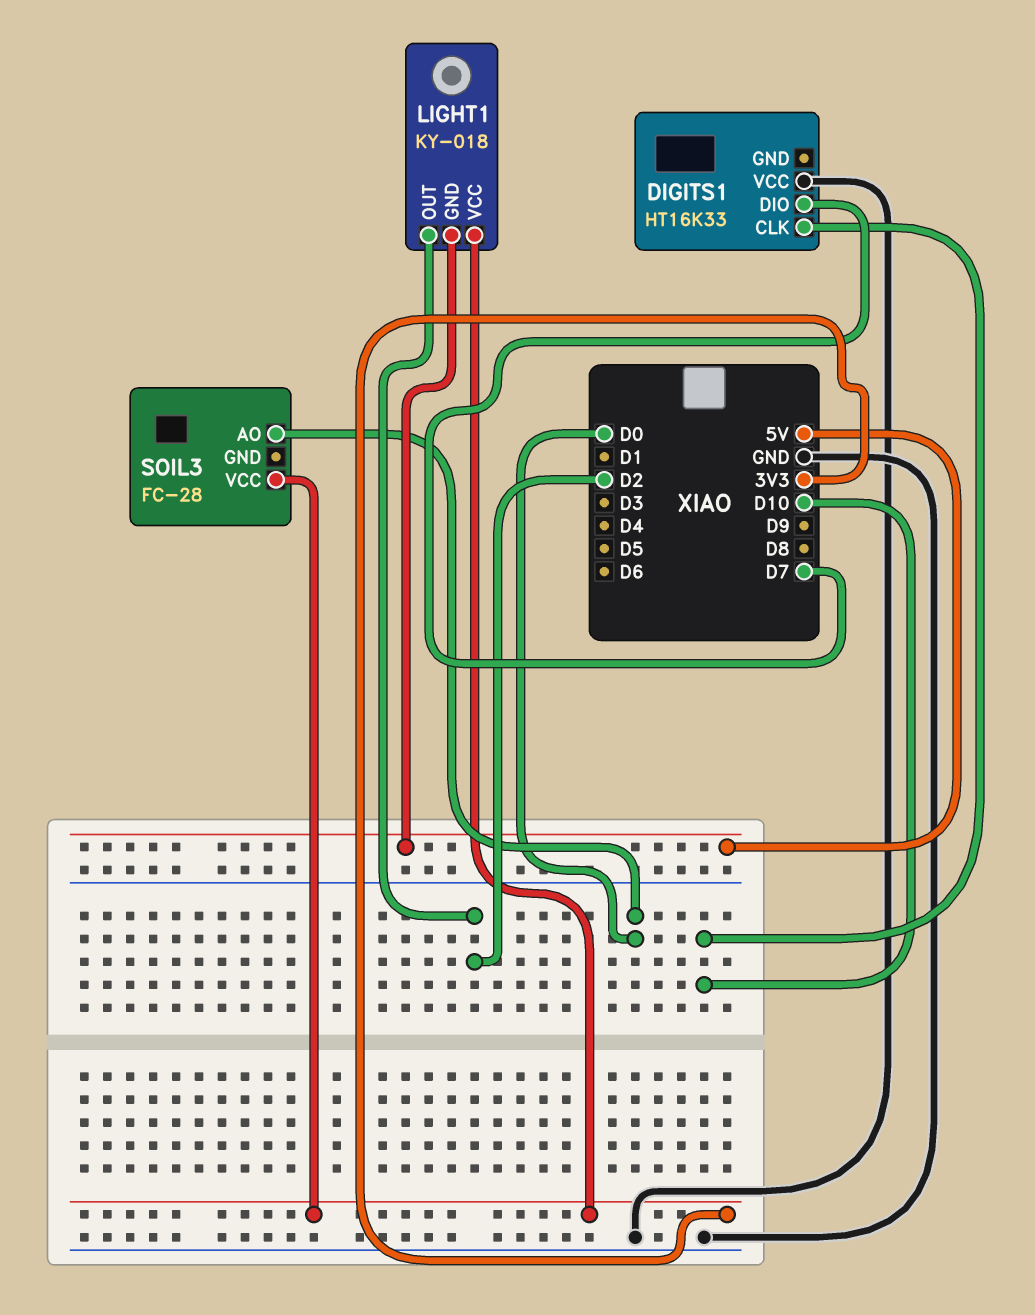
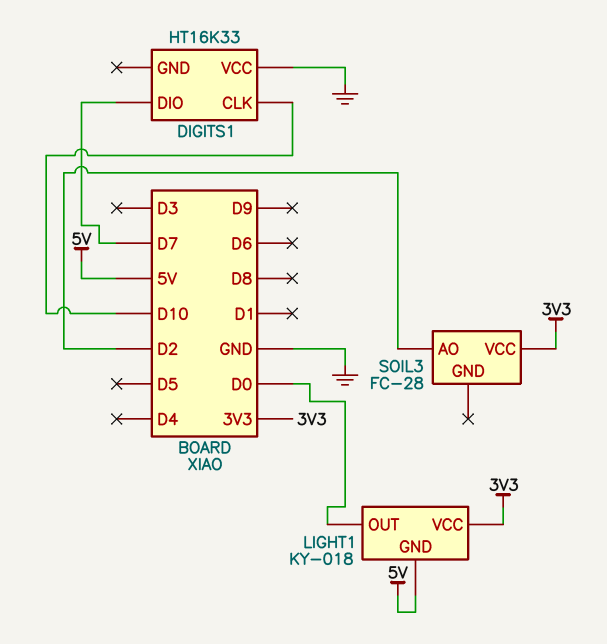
LIGHT1 pin OUT: D2 -> D0
SOIL3 pin AO: D0 -> D2

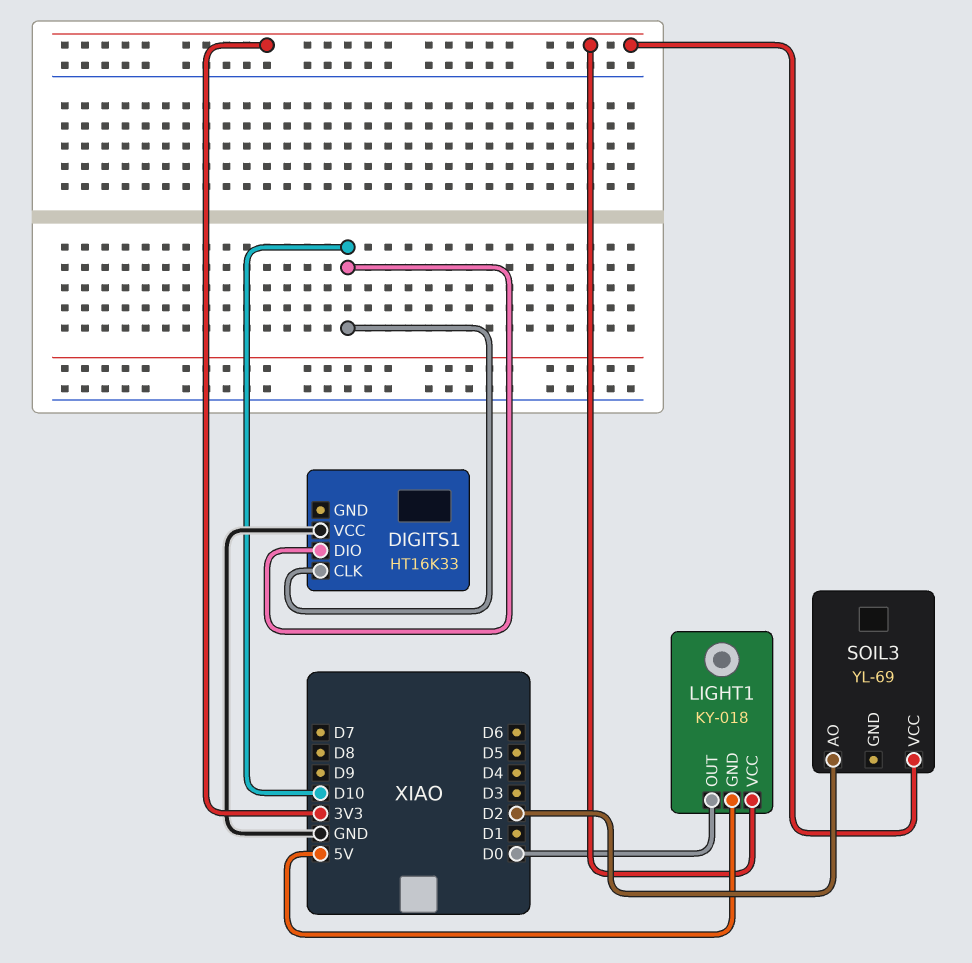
DIGITS1 pin DIO: D7 -> D10
SOIL3: FC-28 -> YL-69

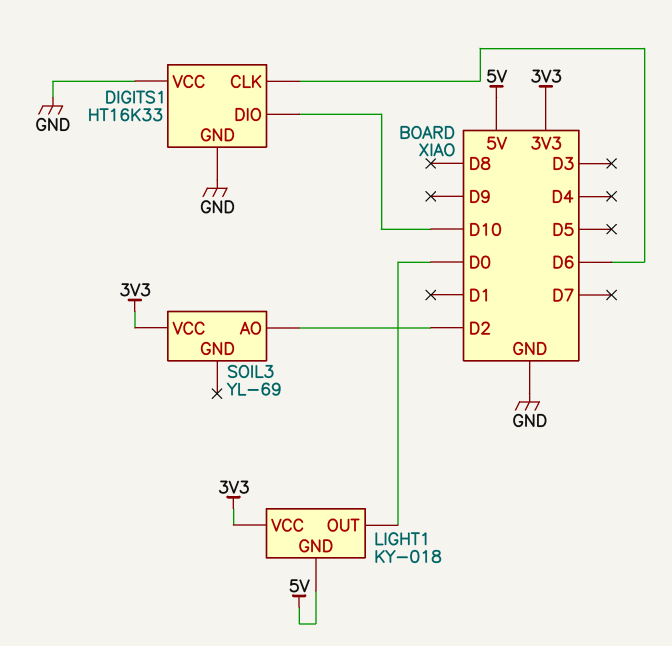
DIGITS1 pin CLK: D10 -> D6
DIGITS1 pin GND: none -> GND

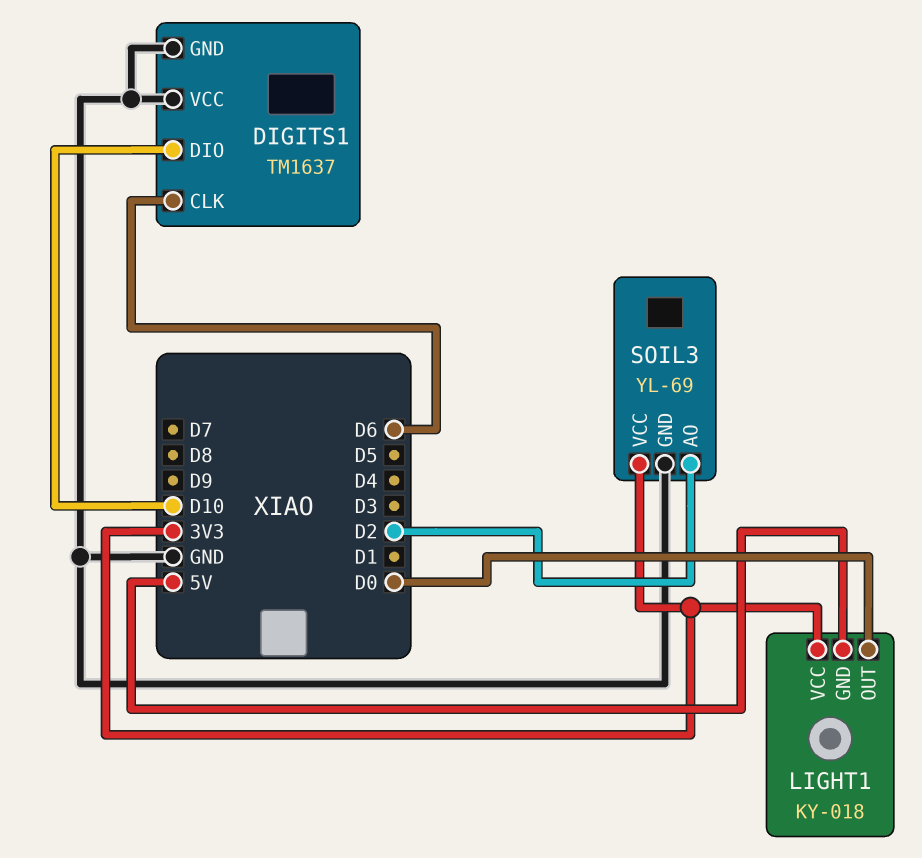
DIGITS1: HT16K33 -> TM1637
SOIL3 pin GND: none -> GND

